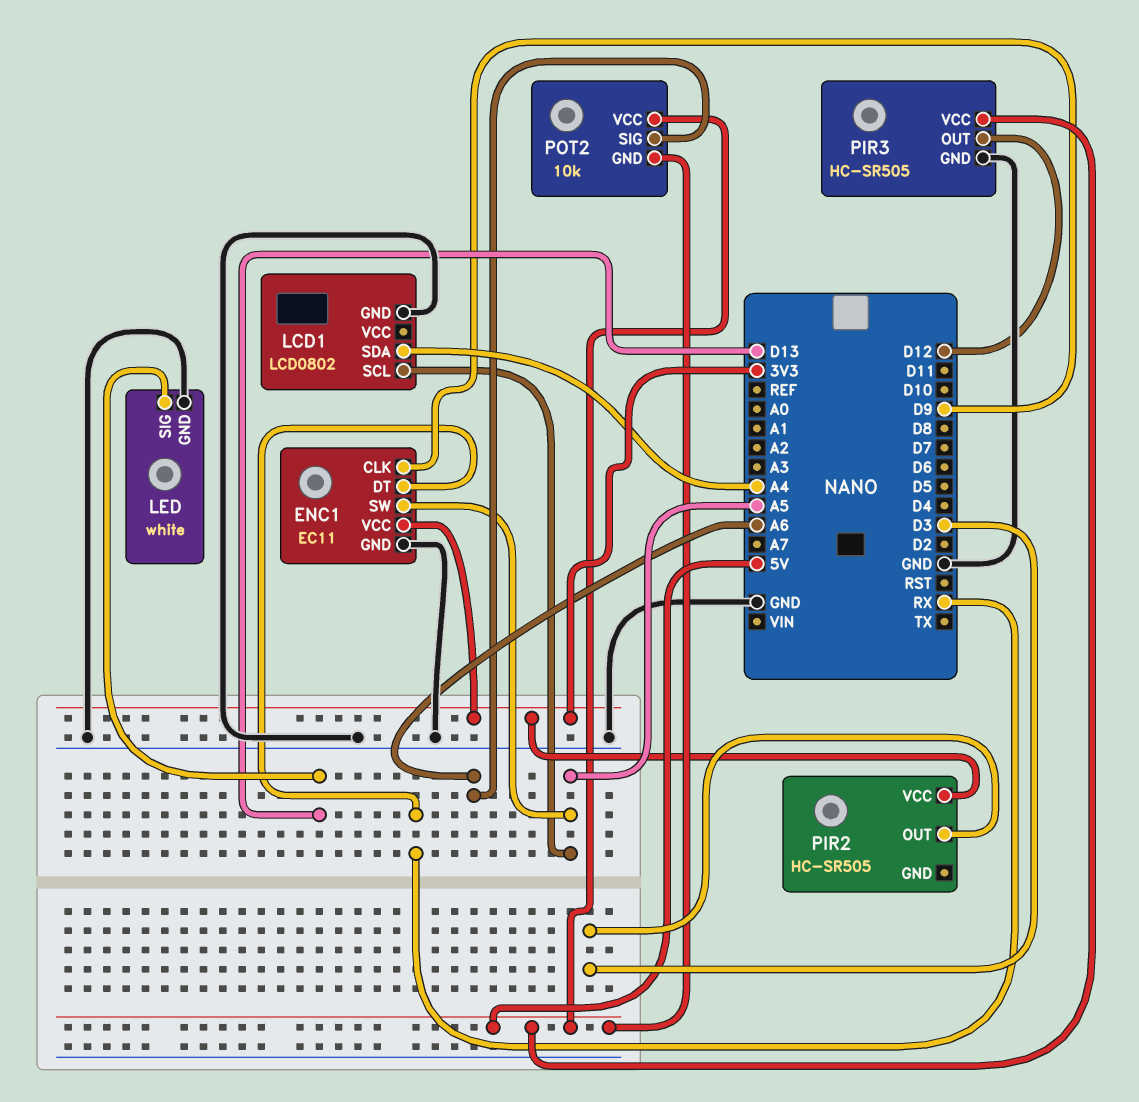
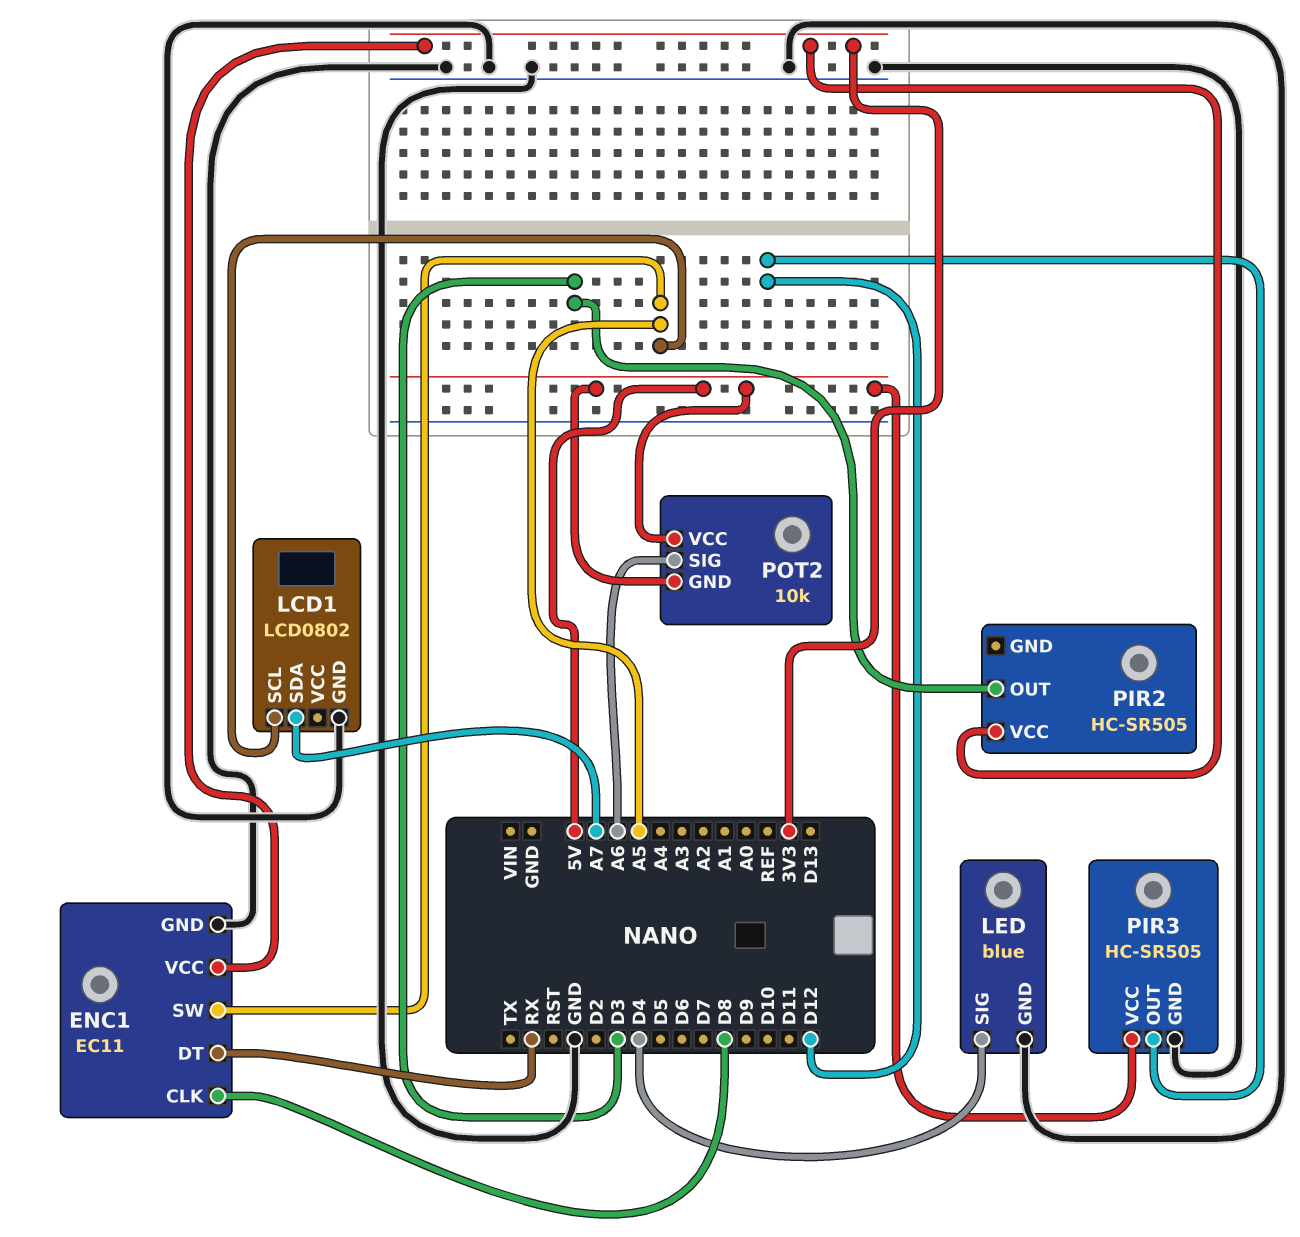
ENC1 pin CLK: D9 -> D8
LCD1 pin SDA: A4 -> A7
LED: white -> blue
LED pin SIG: D13 -> D4

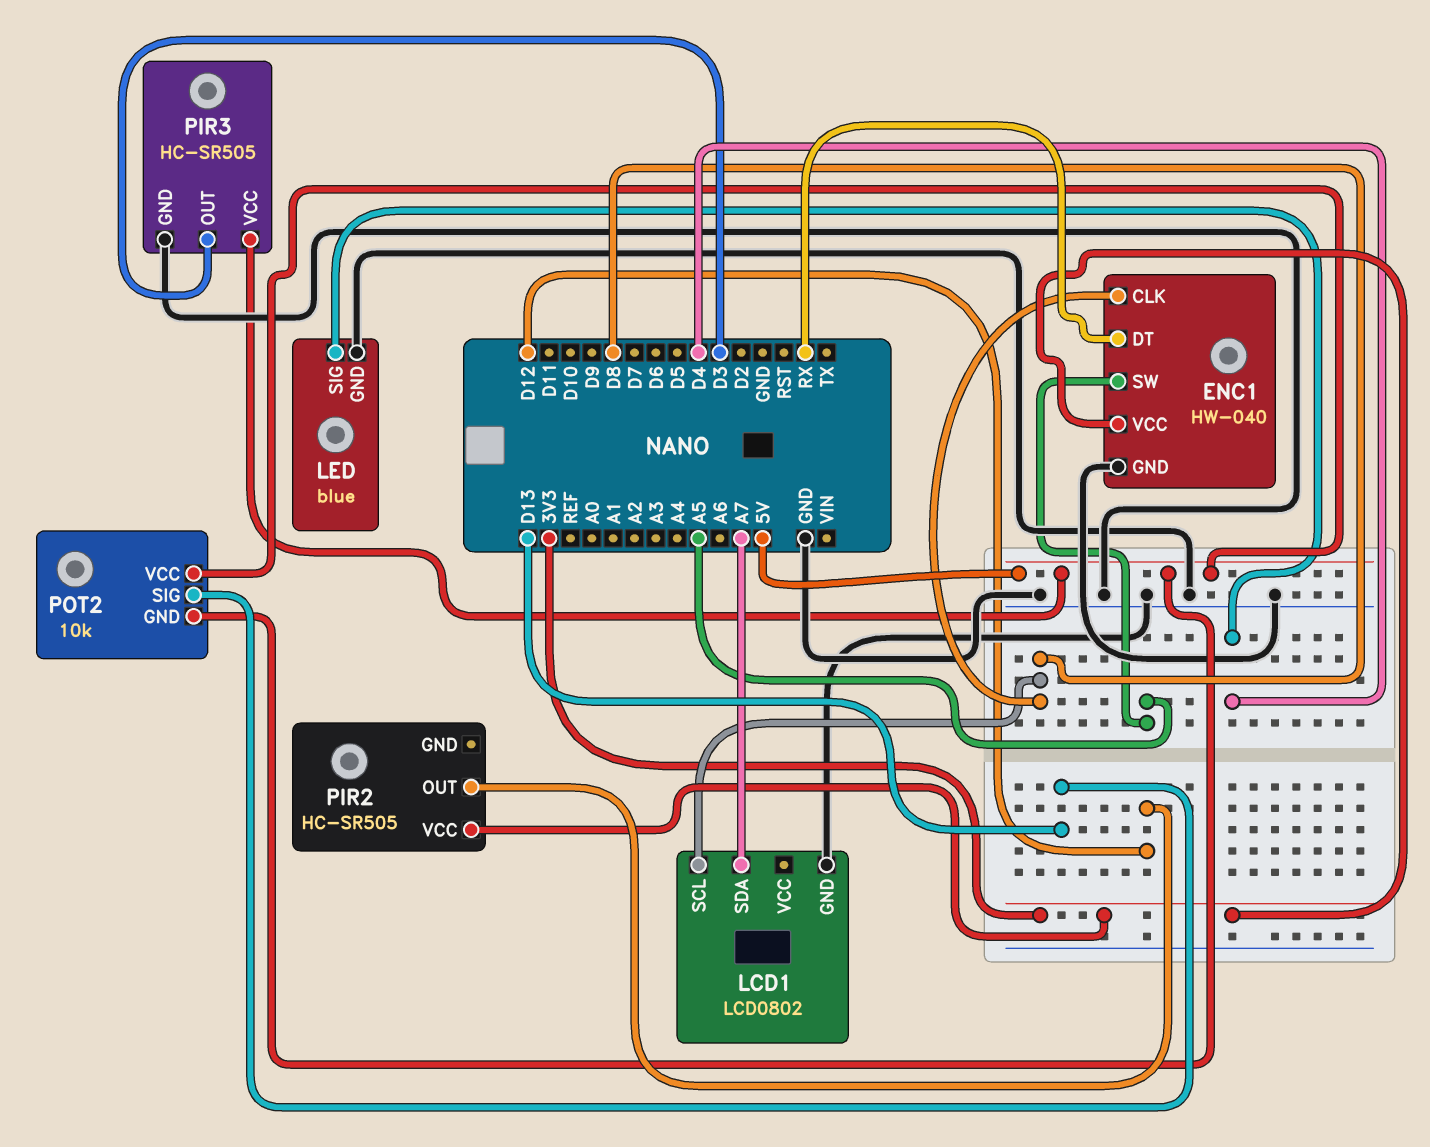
ENC1: EC11 -> HW-040
LCD1 pin SCL: A5 -> D8
PIR2 pin OUT: D3 -> D12
PIR3 pin OUT: D12 -> D3
POT2 pin SIG: A6 -> D13

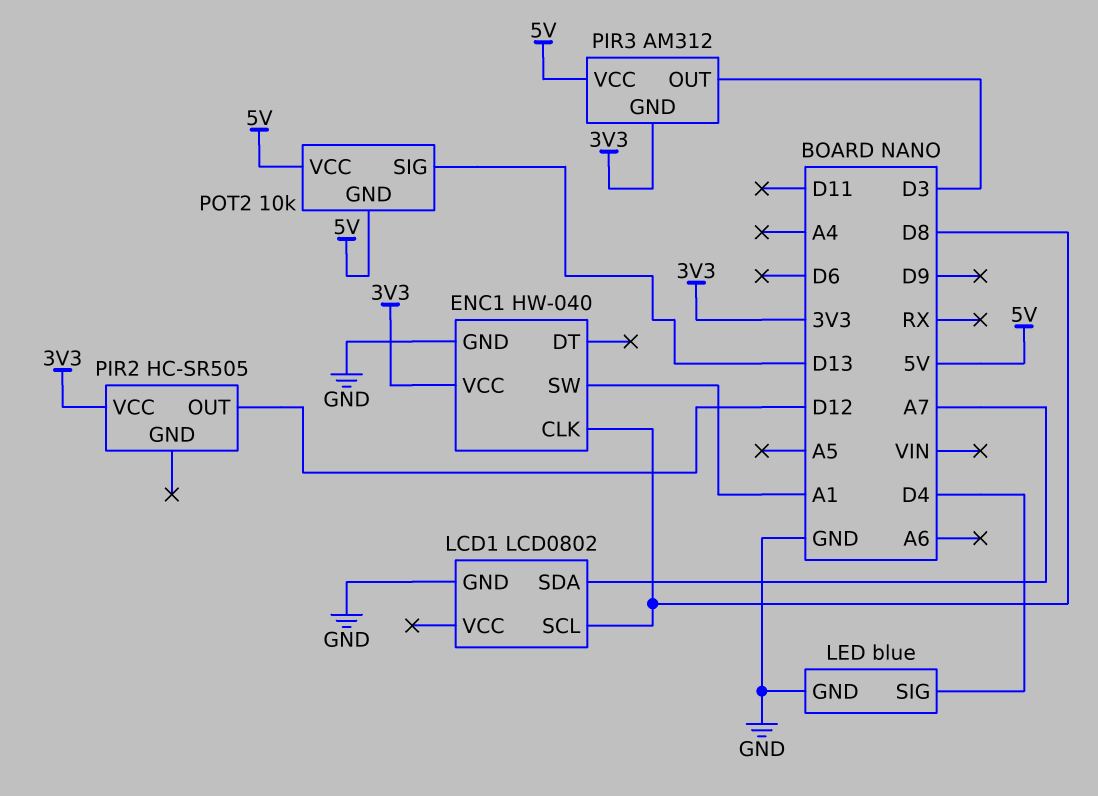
ENC1 pin DT: RX -> none
ENC1 pin SW: A5 -> A1
PIR3: HC-SR505 -> AM312
PIR3 pin GND: GND -> 3V3

